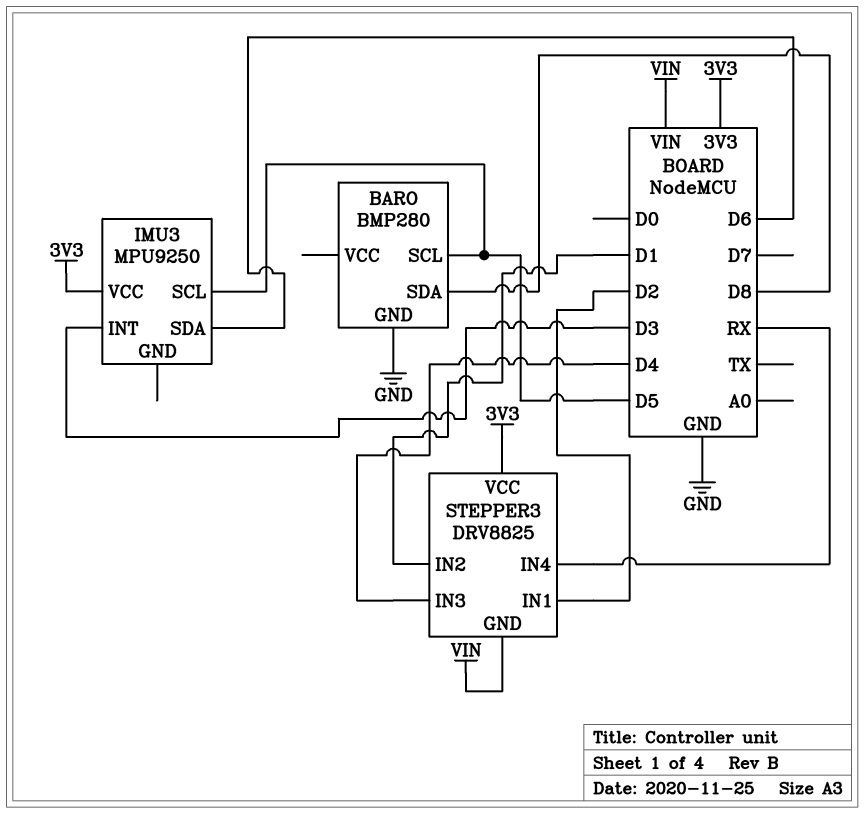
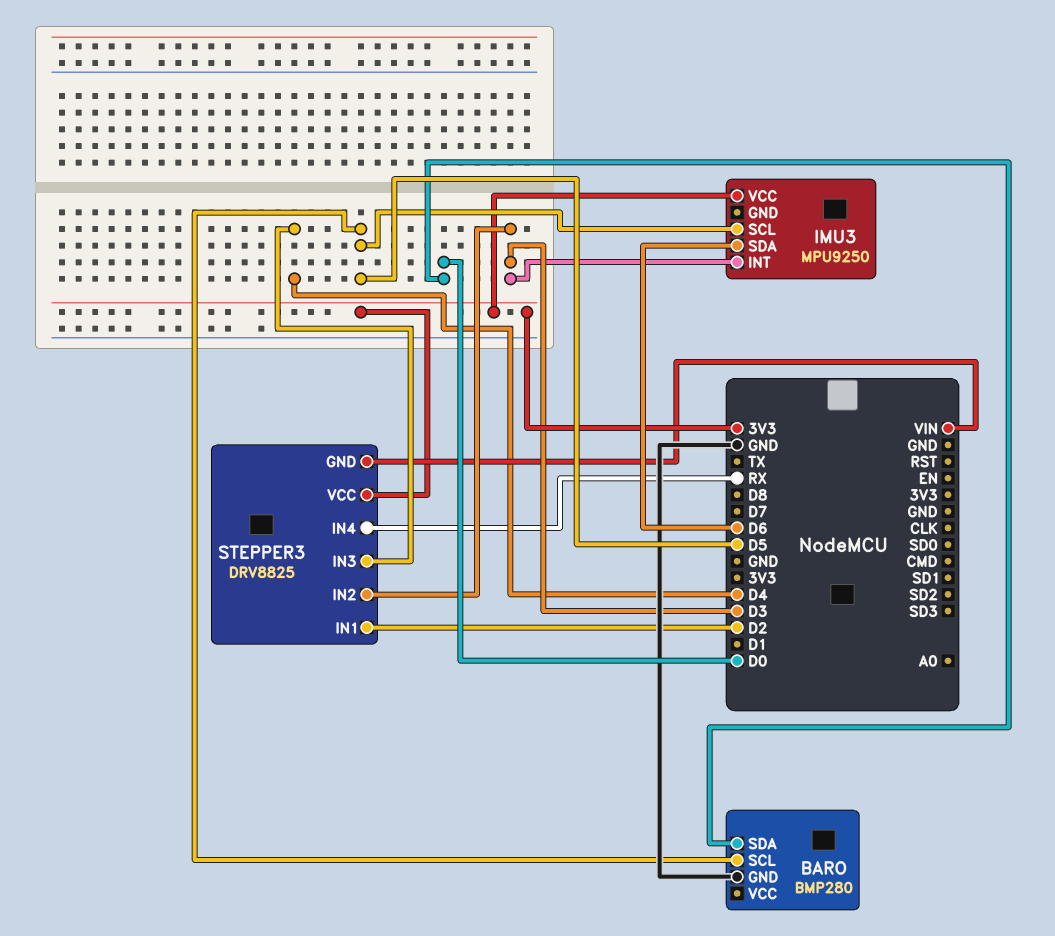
BARO pin SDA: D8 -> D0
STEPPER3 pin IN2: D1 -> D3

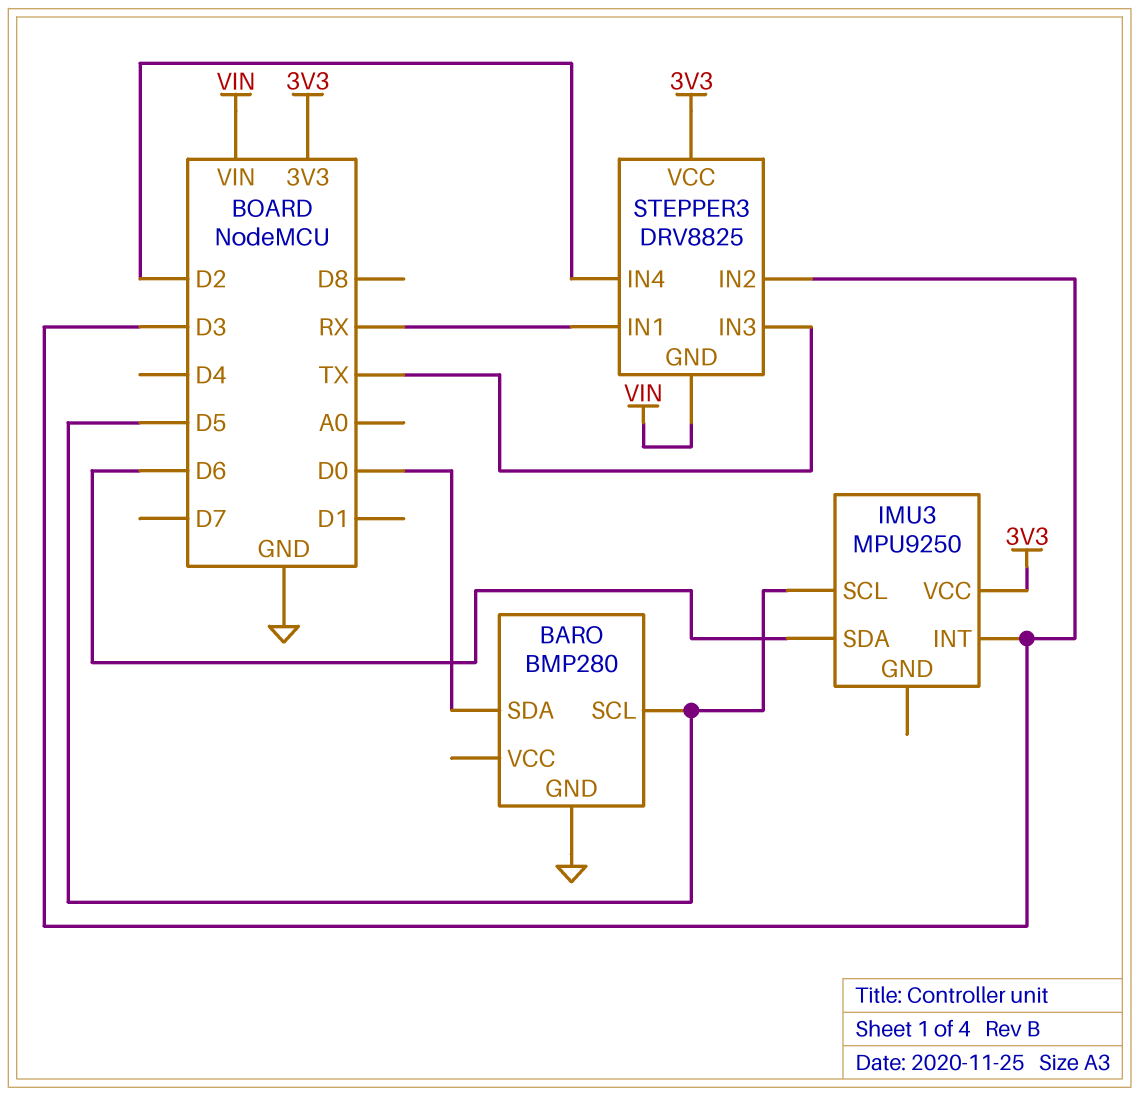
STEPPER3 pin IN1: D2 -> RX
STEPPER3 pin IN3: D4 -> TX
STEPPER3 pin IN4: RX -> D2

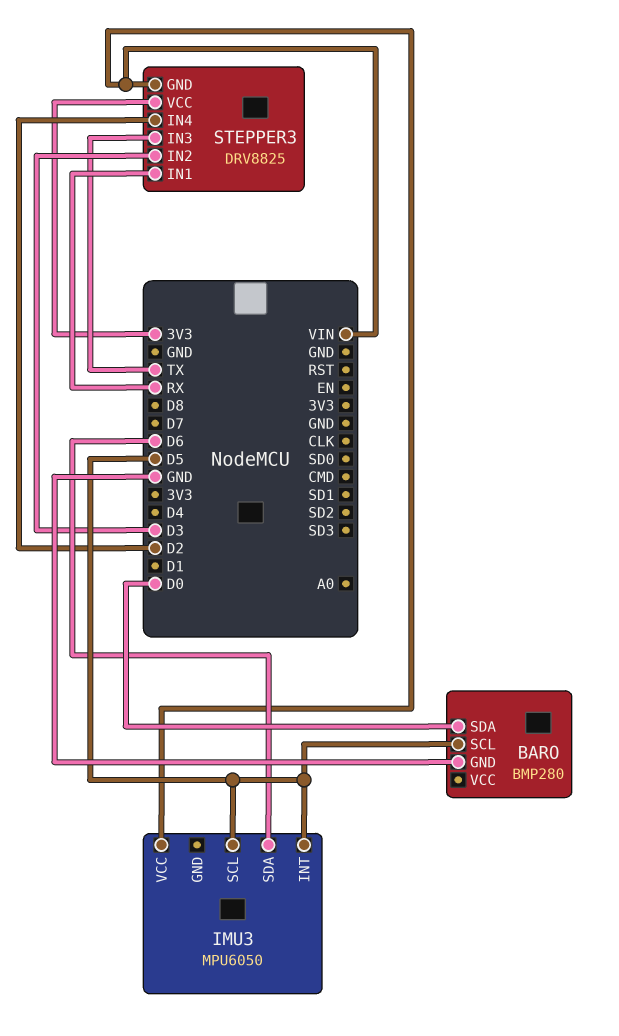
IMU3: MPU9250 -> MPU6050
IMU3 pin INT: D3 -> D5
IMU3 pin VCC: 3V3 -> VIN

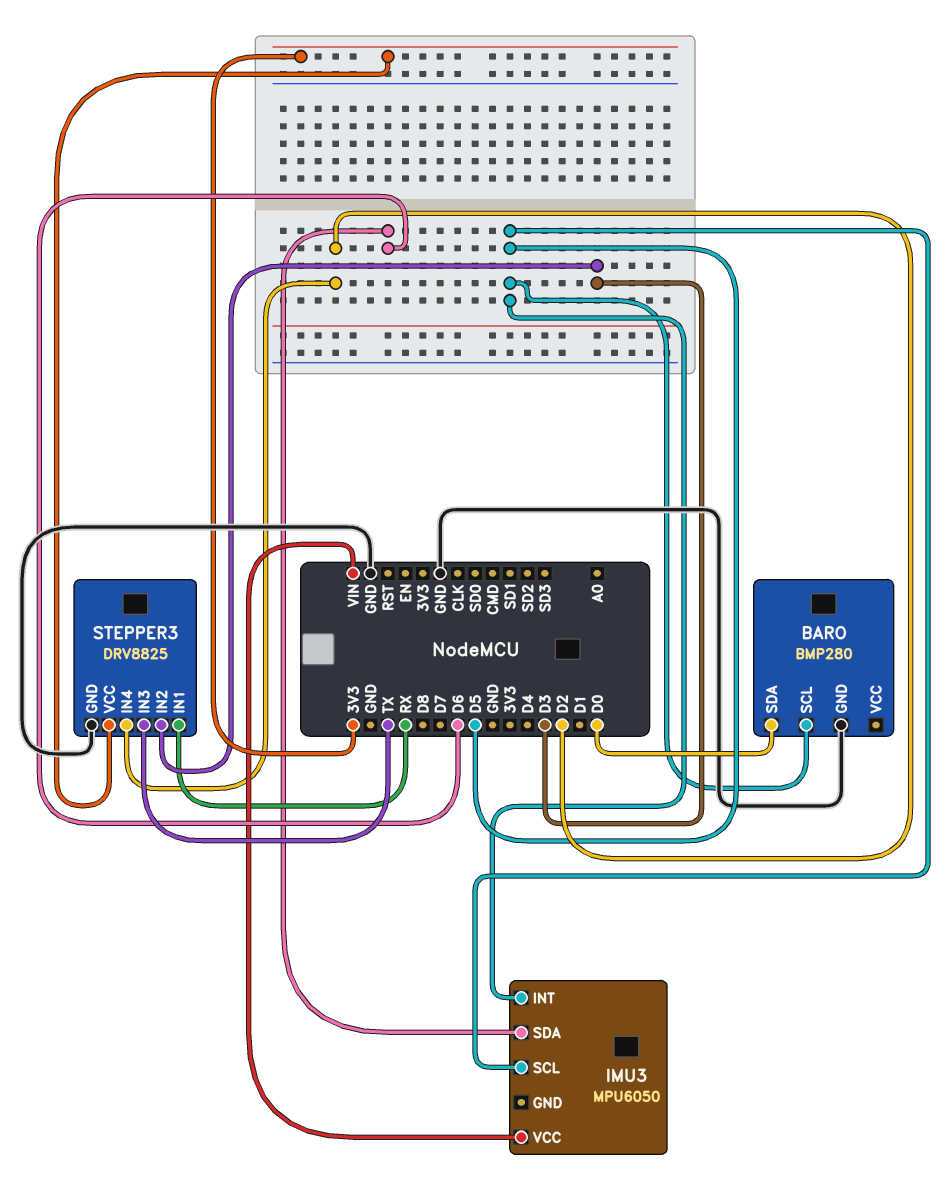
STEPPER3 pin GND: VIN -> GND

